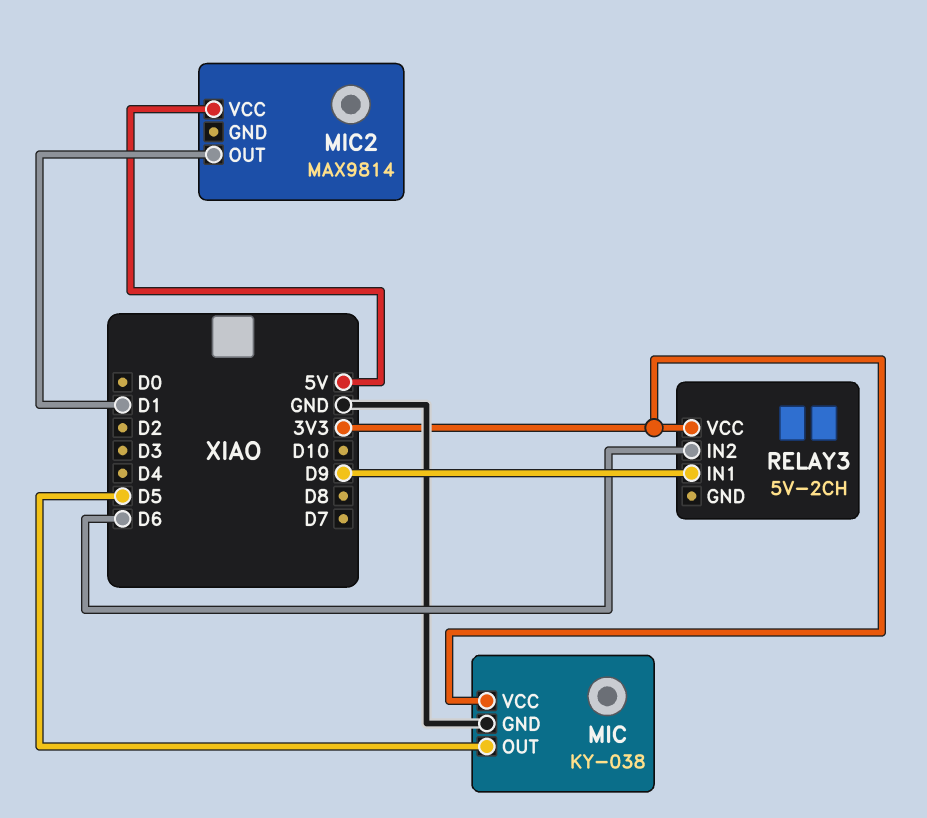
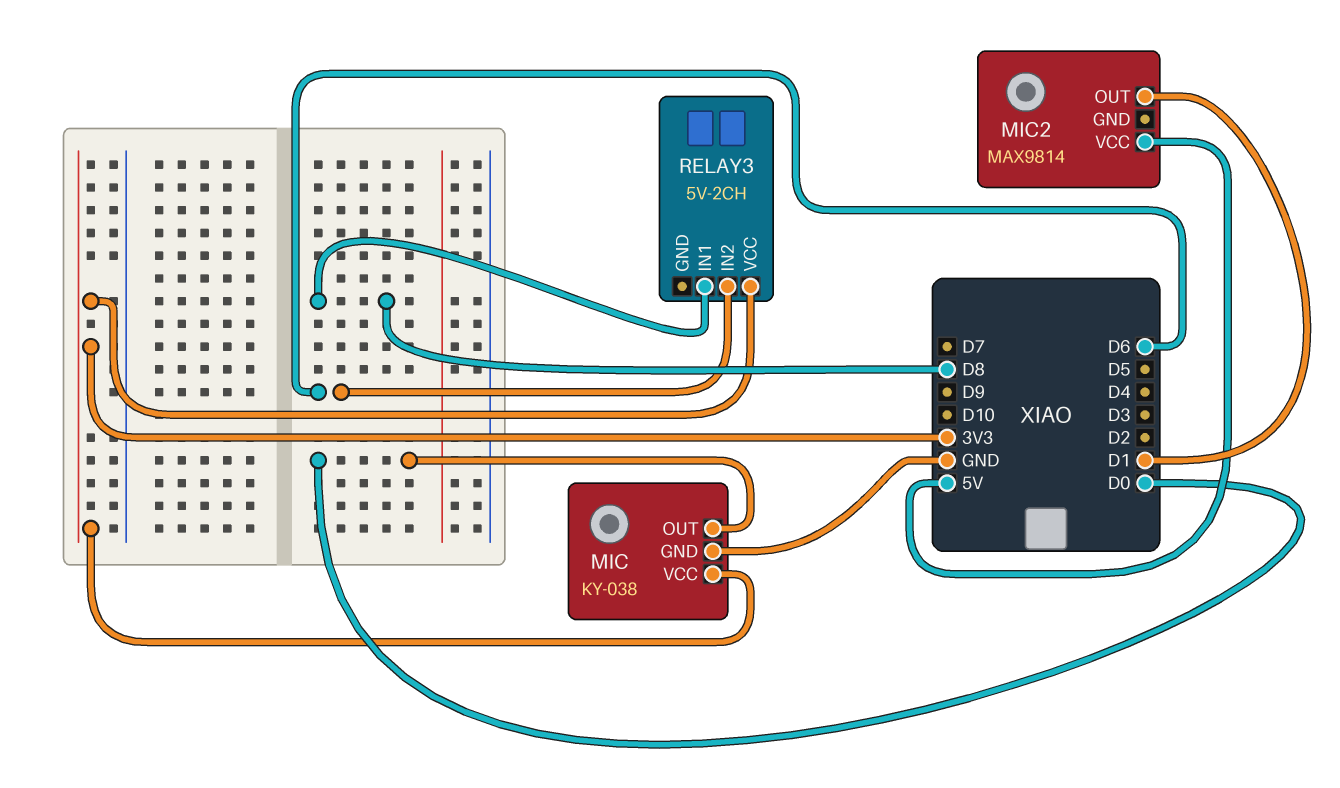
MIC pin OUT: D5 -> D0
RELAY3 pin IN1: D9 -> D8

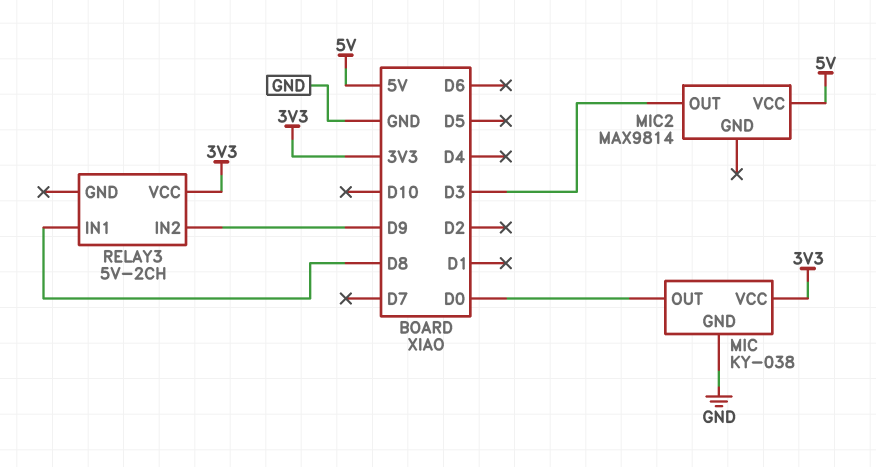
MIC2 pin OUT: D1 -> D3
RELAY3 pin IN2: D6 -> D9

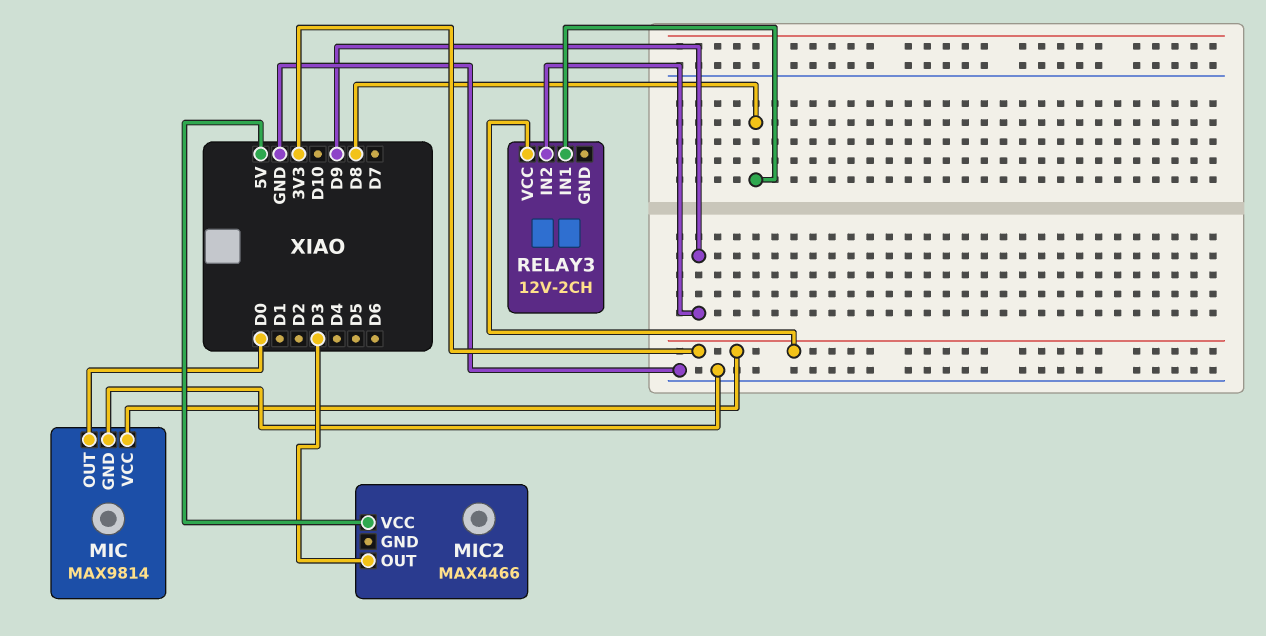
MIC: KY-038 -> MAX9814
MIC2: MAX9814 -> MAX4466
RELAY3: 5V-2CH -> 12V-2CH

